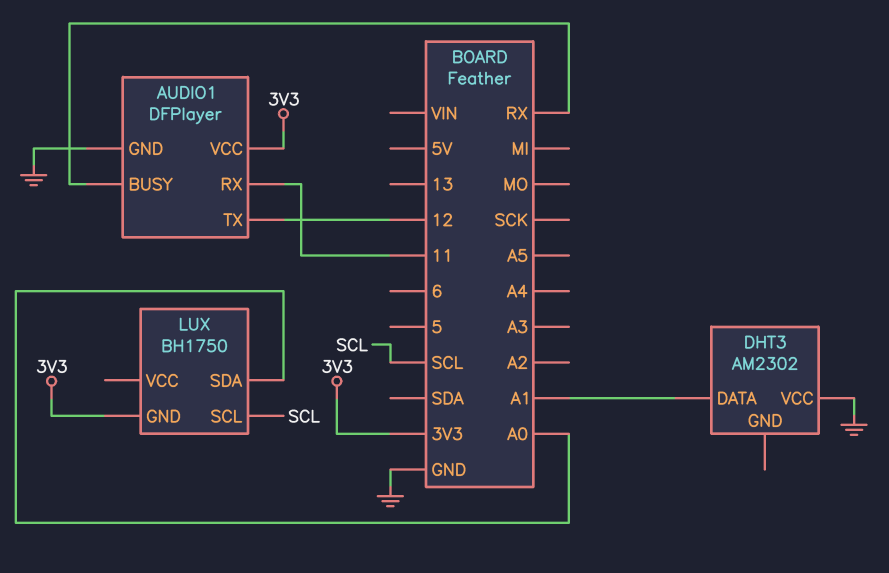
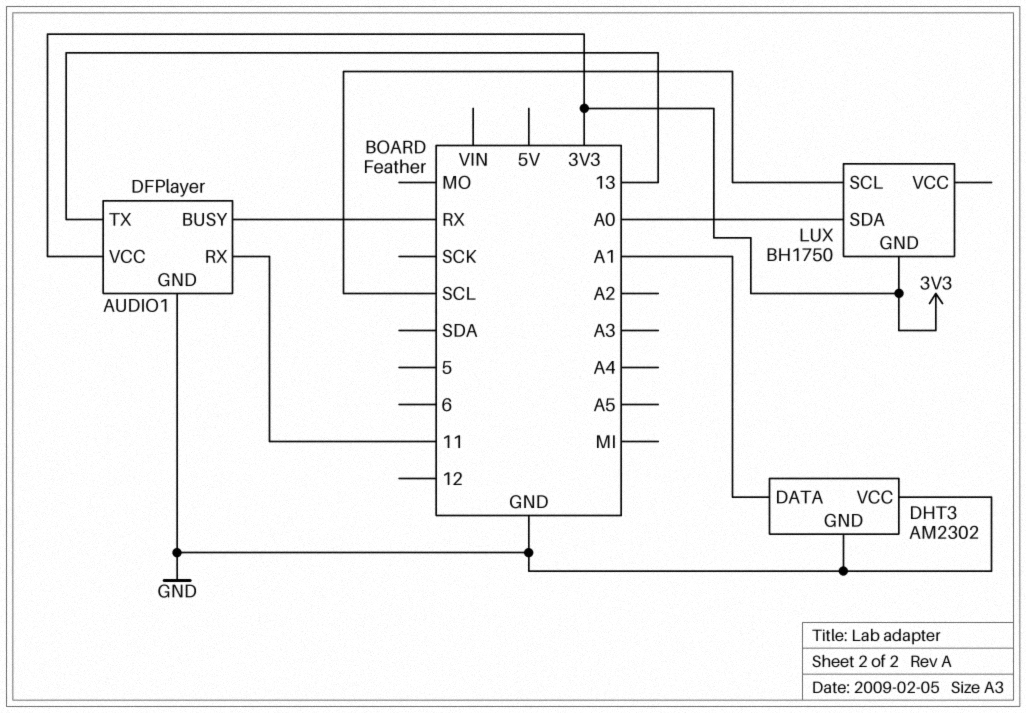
AUDIO1 pin TX: 12 -> 13
DHT3 pin GND: none -> GND

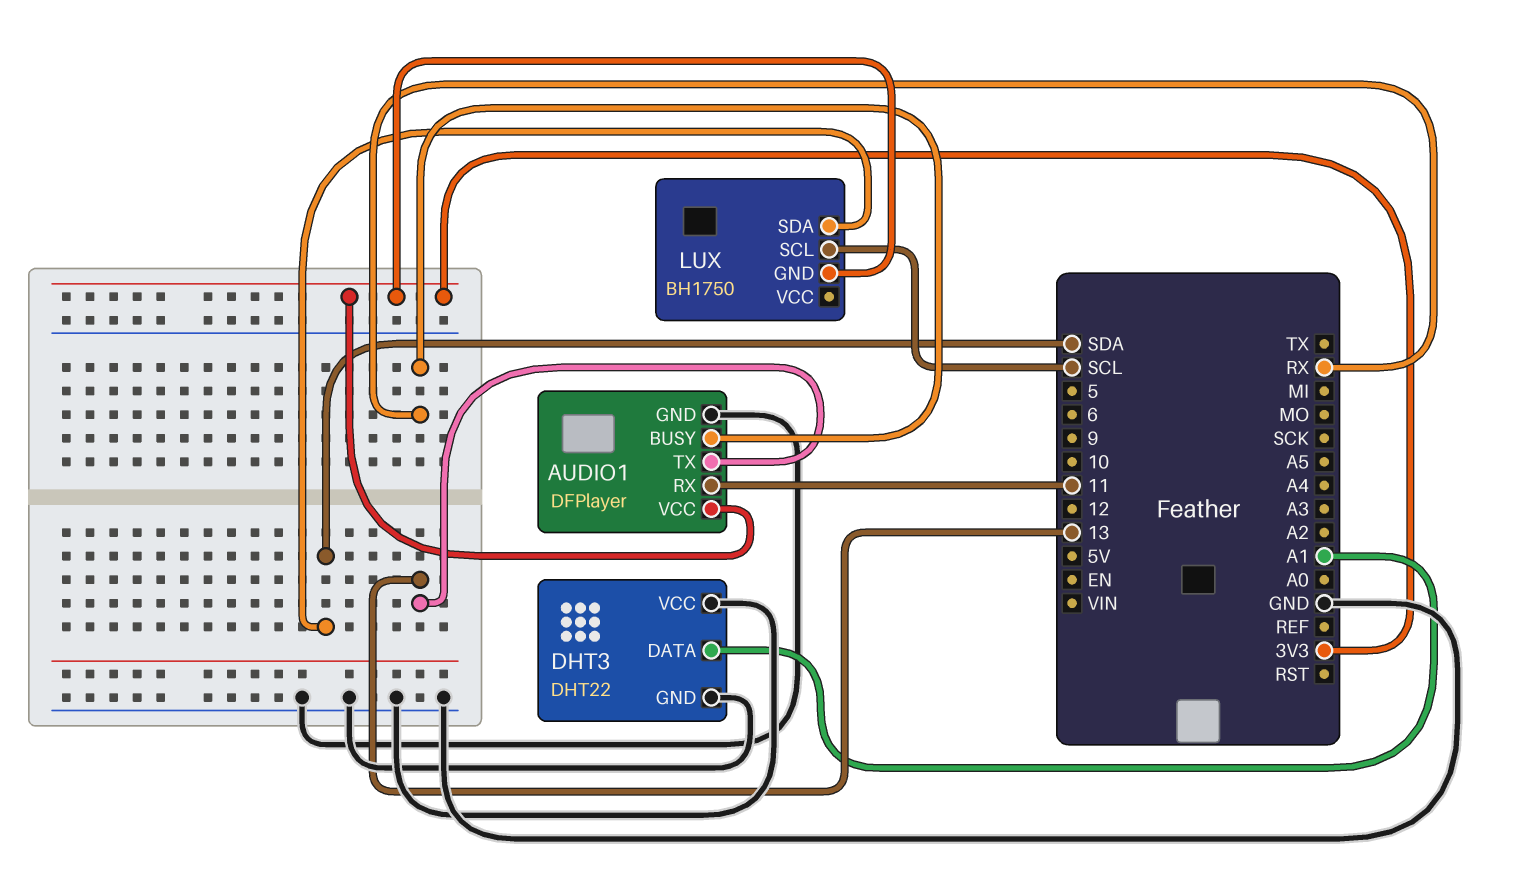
DHT3: AM2302 -> DHT22
LUX pin SDA: A0 -> SDA

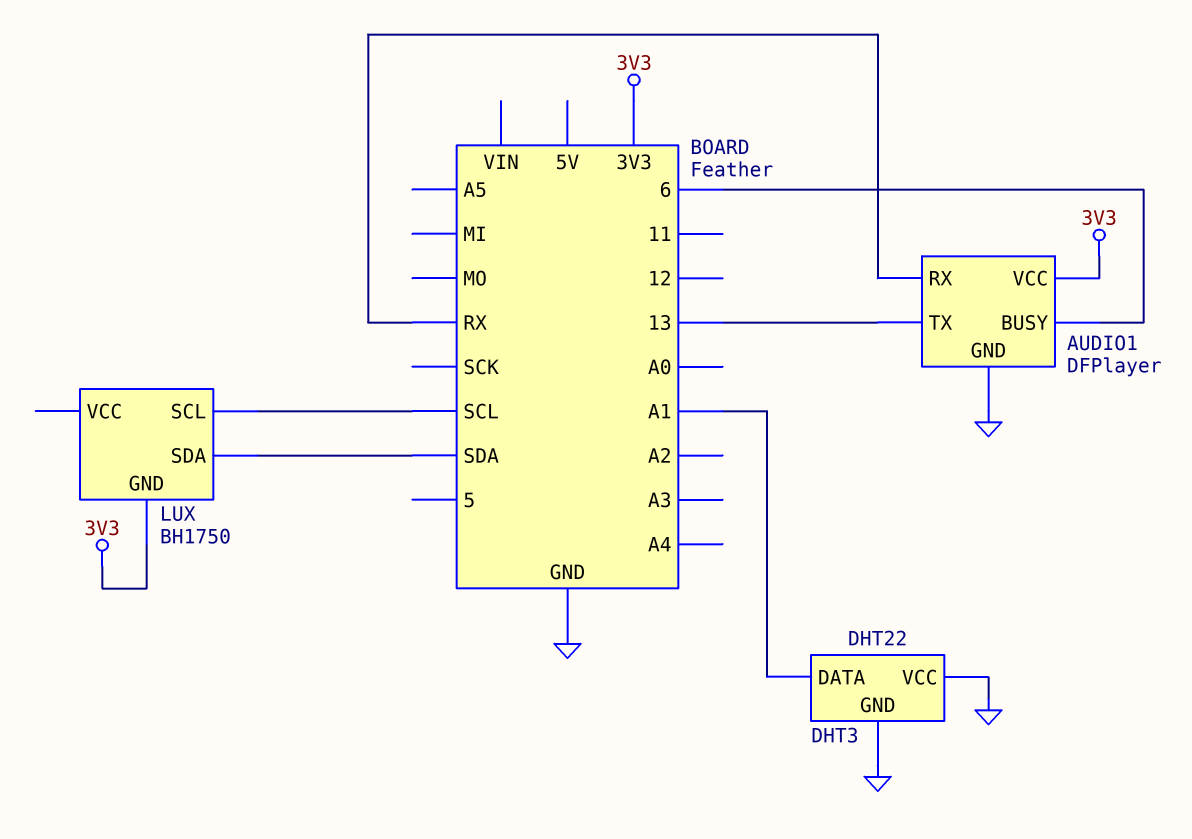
AUDIO1 pin BUSY: RX -> 6
AUDIO1 pin RX: 11 -> RX

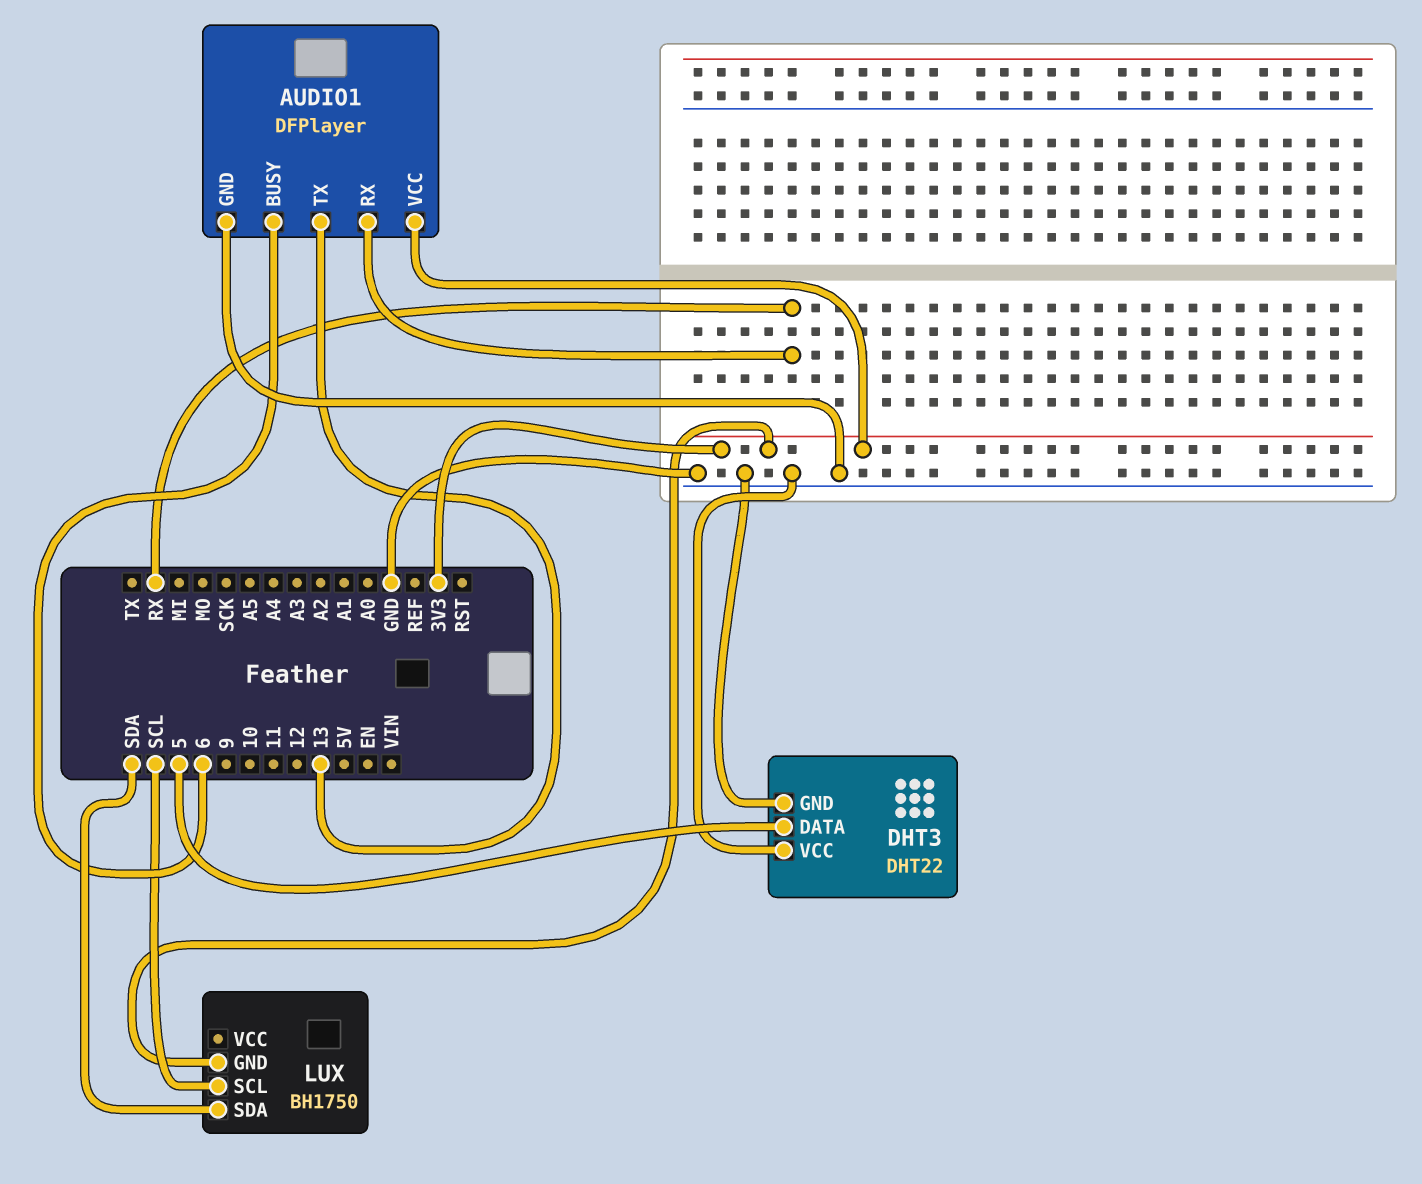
DHT3 pin DATA: A1 -> 5

